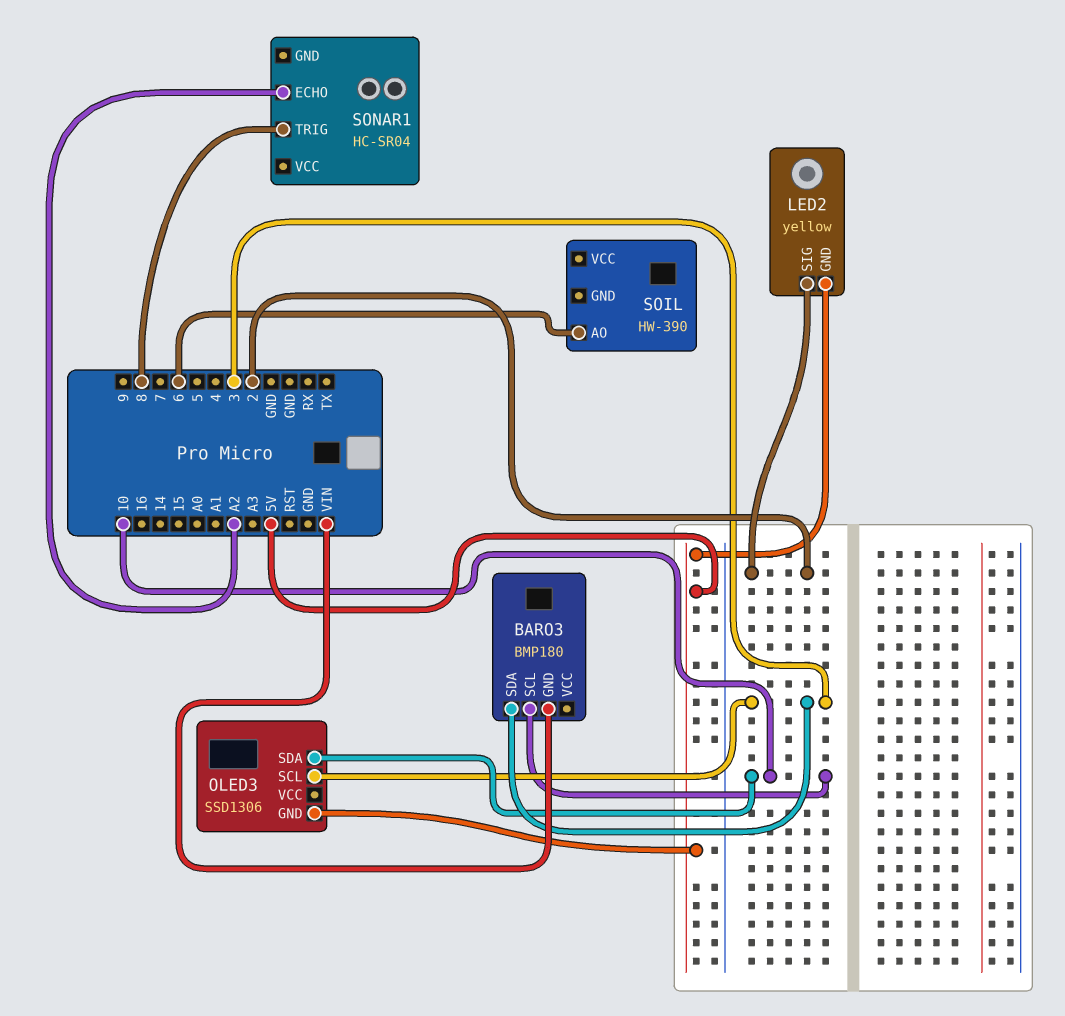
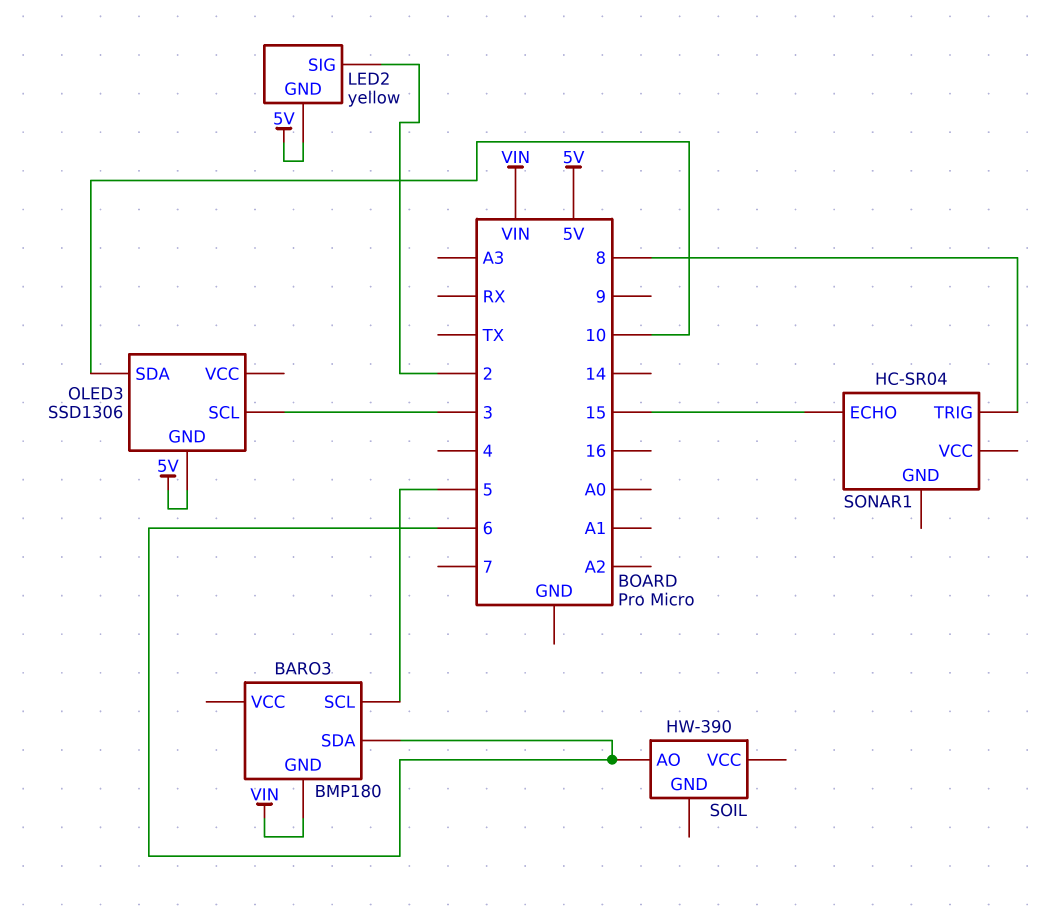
BARO3 pin SCL: 10 -> 5
BARO3 pin SDA: 3 -> 6
SONAR1 pin ECHO: A2 -> 15

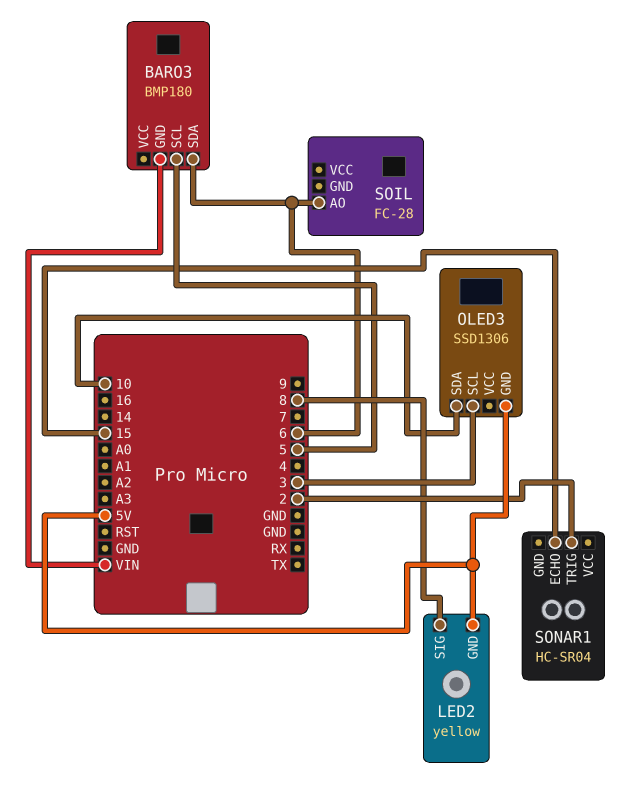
LED2 pin SIG: 2 -> 8
SOIL: HW-390 -> FC-28
SONAR1 pin TRIG: 8 -> 2

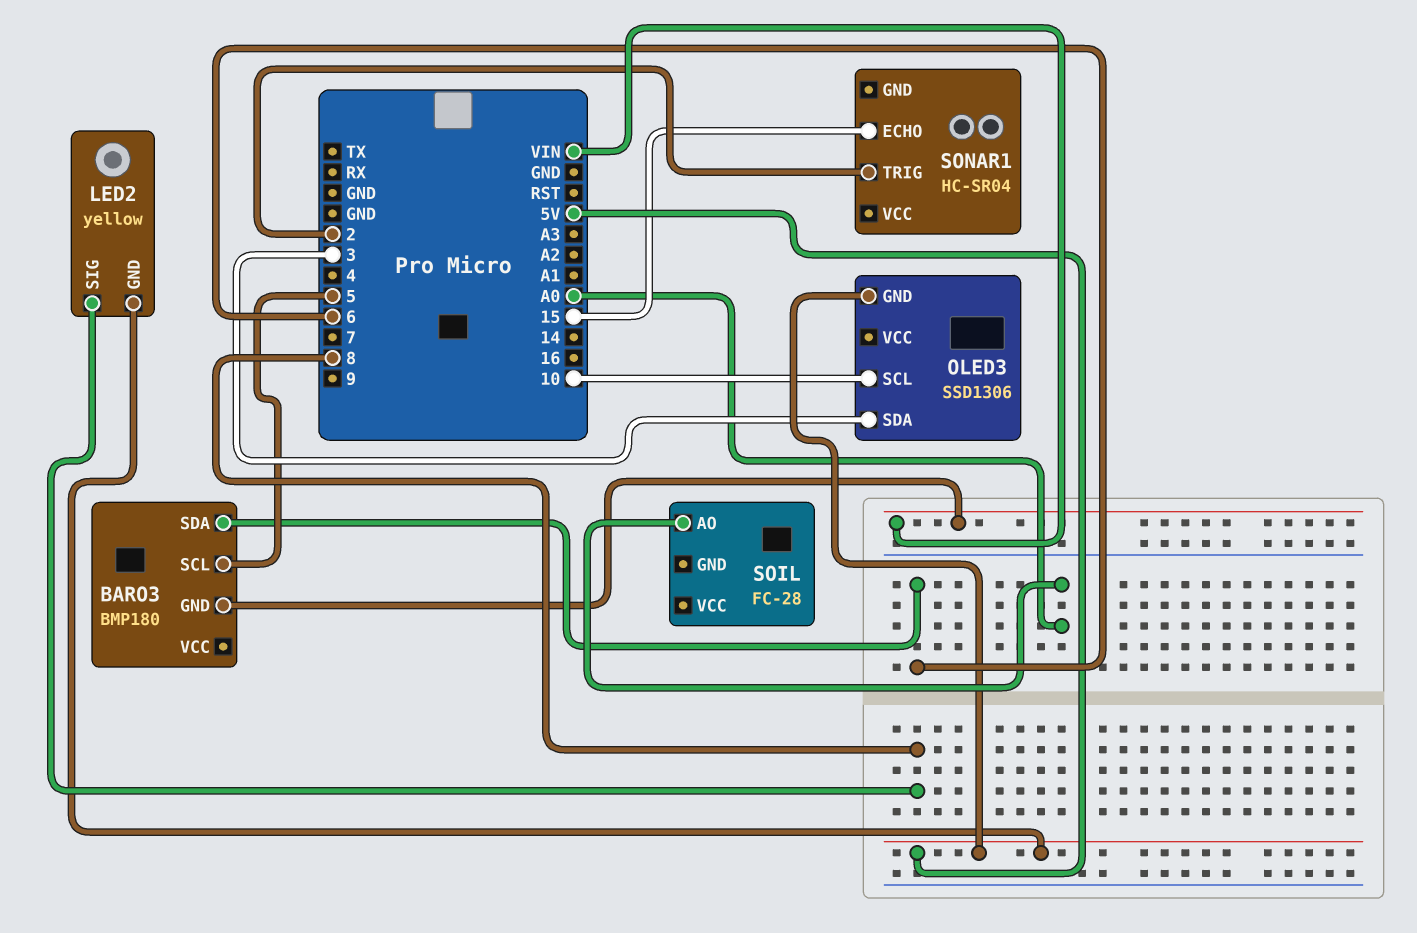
OLED3 pin SCL: 3 -> 10
OLED3 pin SDA: 10 -> 3
SOIL pin AO: 6 -> A0

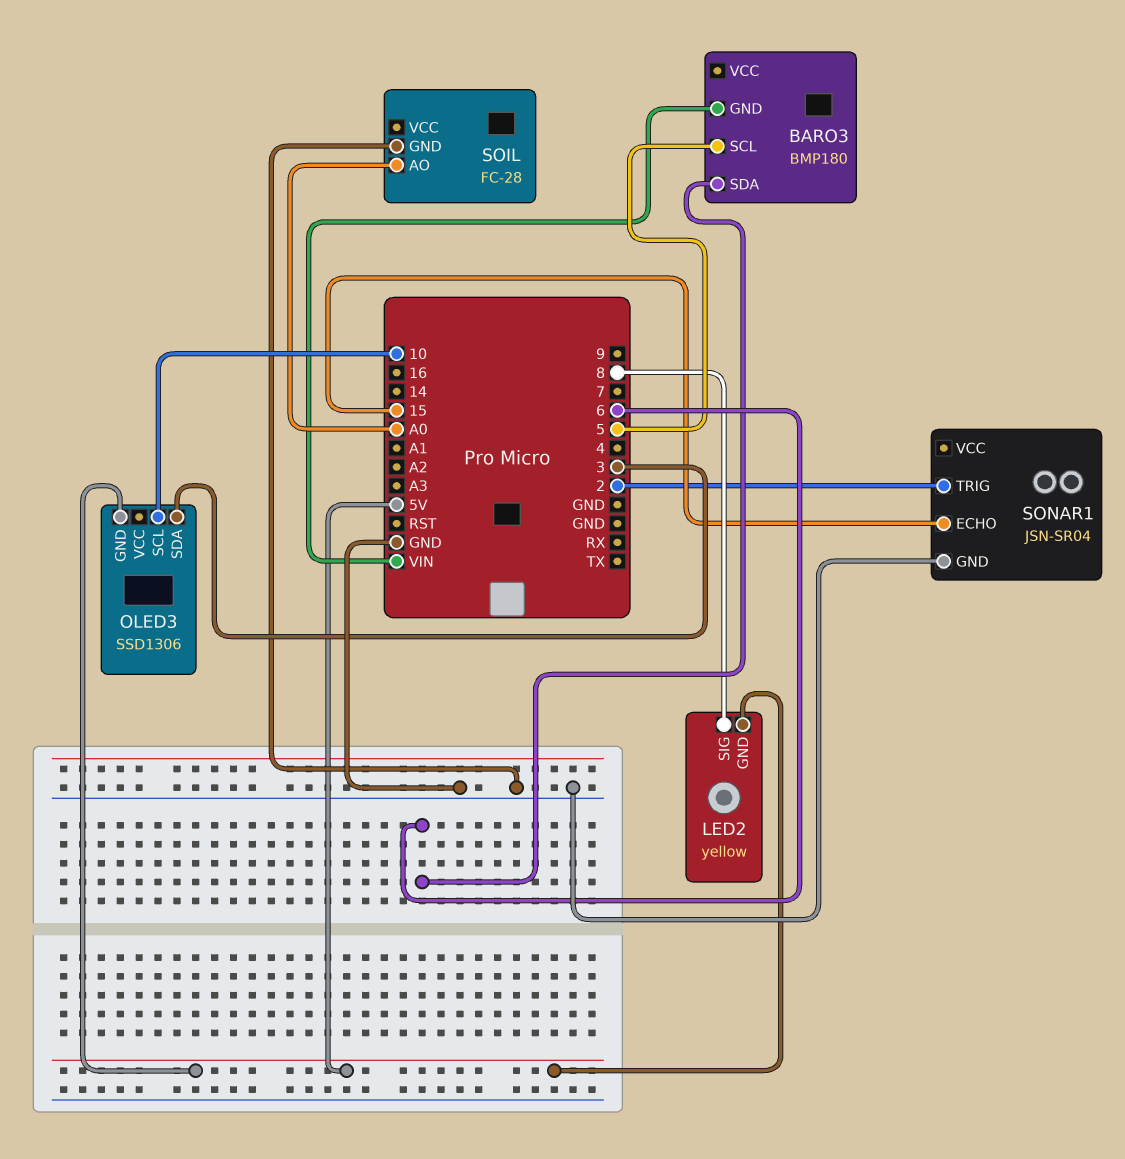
SOIL pin GND: none -> GND
SONAR1: HC-SR04 -> JSN-SR04
SONAR1 pin GND: none -> GND

